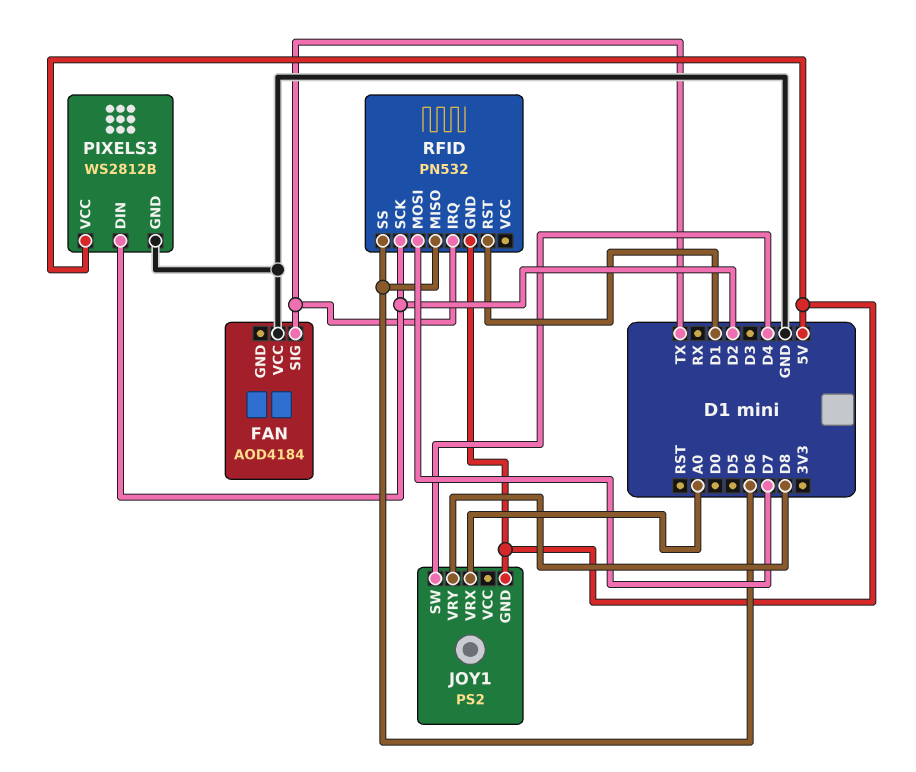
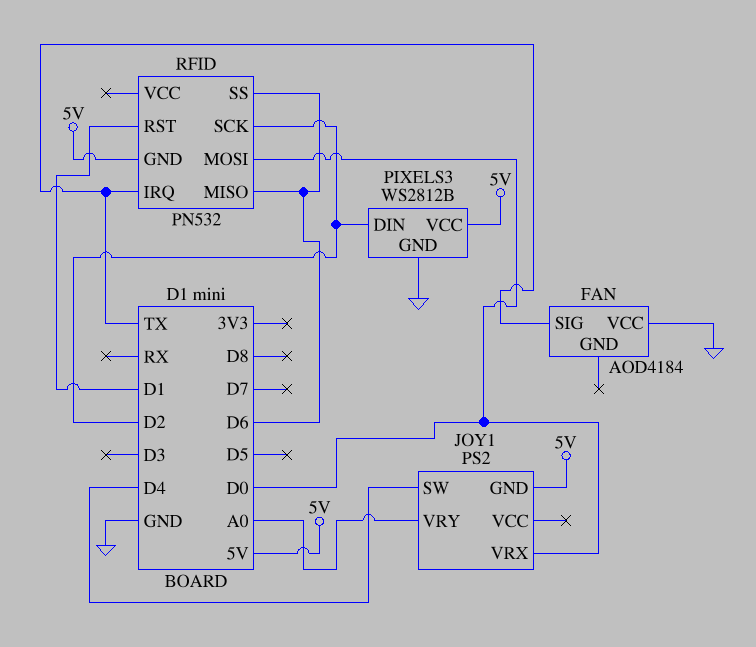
JOY1 pin VRX: A0 -> D0
JOY1 pin VRY: D8 -> A0
RFID pin MOSI: D7 -> D0

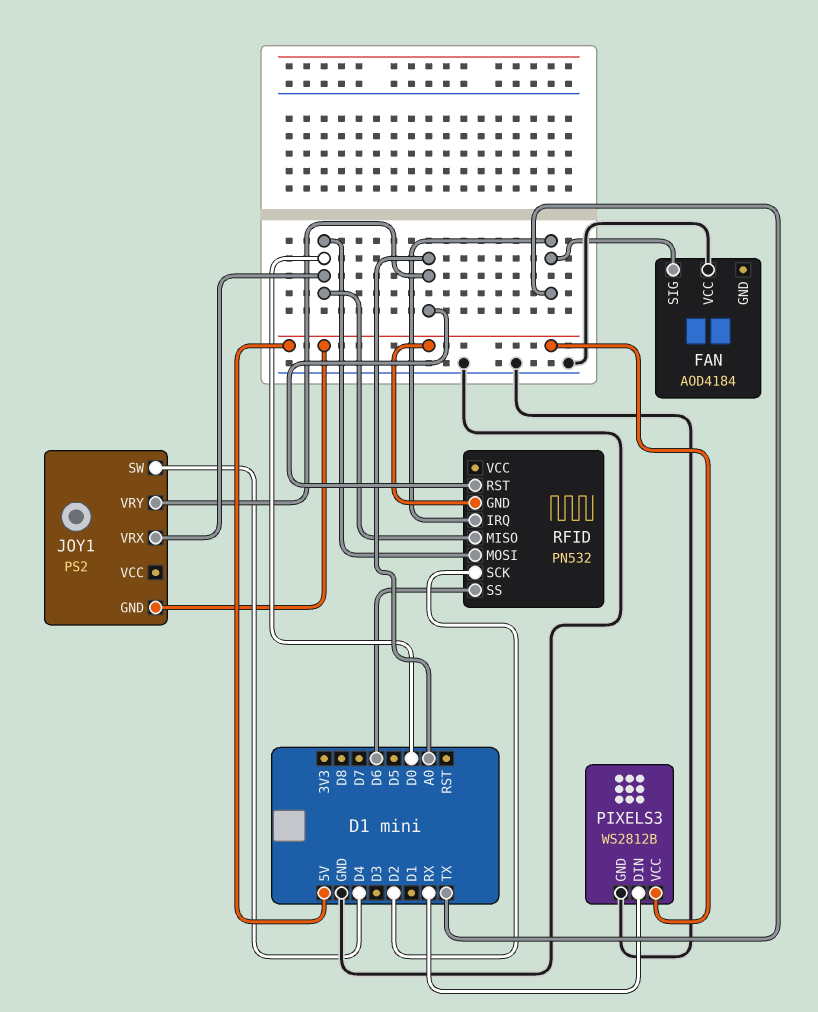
PIXELS3 pin DIN: D2 -> RX
RFID pin MISO: D6 -> D0
RFID pin RST: D1 -> A0

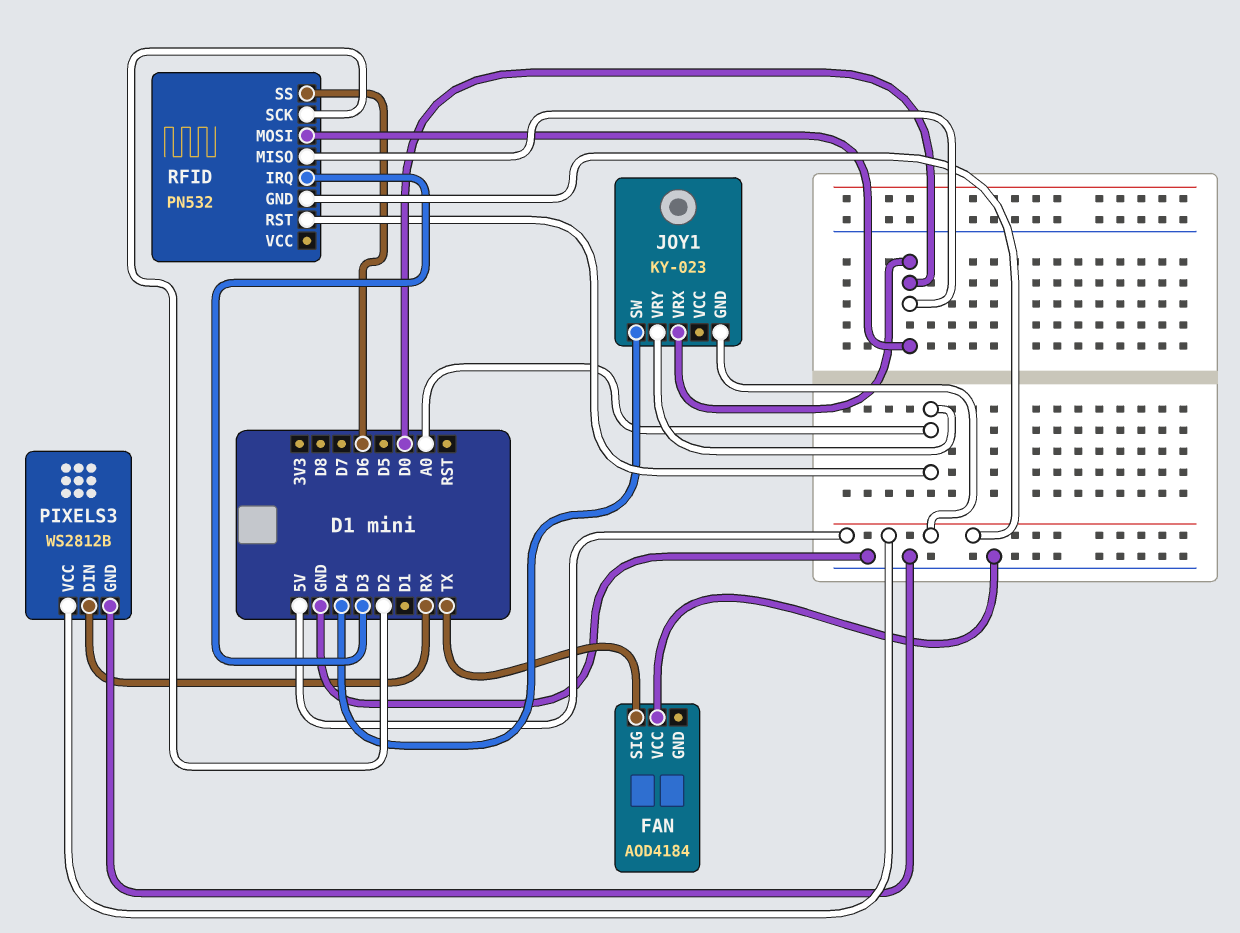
JOY1: PS2 -> KY-023
RFID pin IRQ: TX -> D3

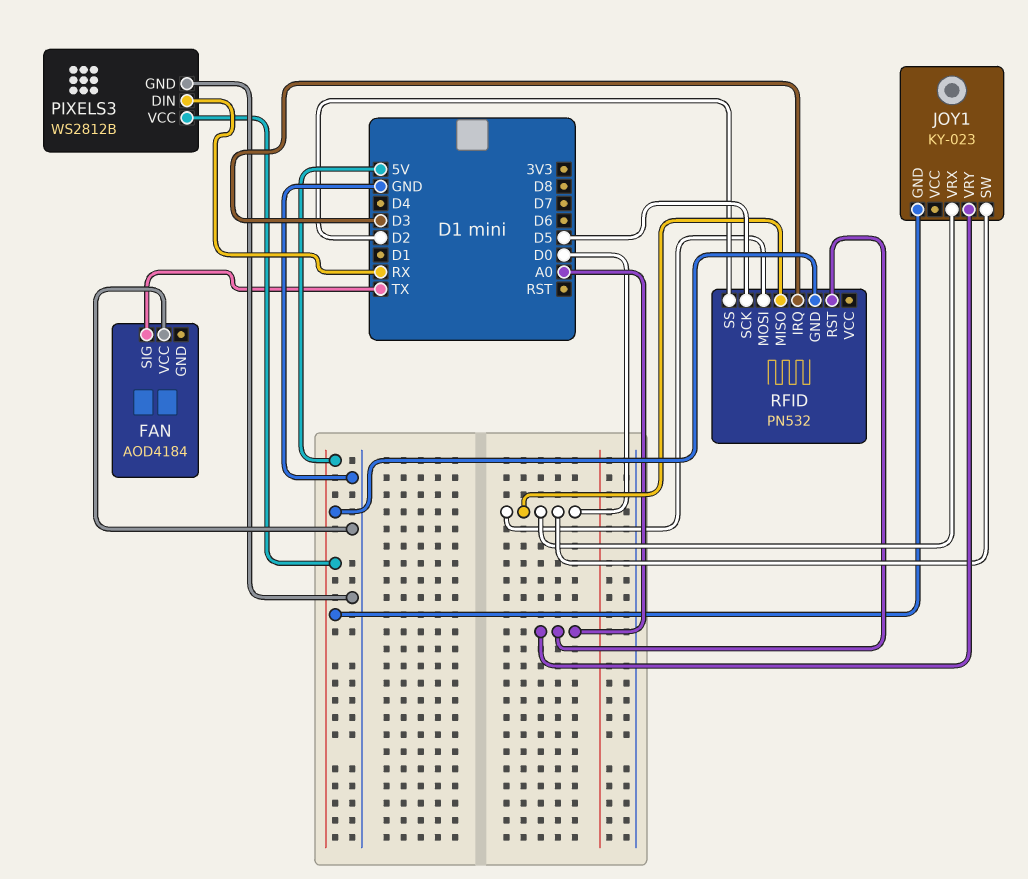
JOY1 pin SW: D4 -> D0
RFID pin SCK: D2 -> D5
RFID pin SS: D6 -> D2

